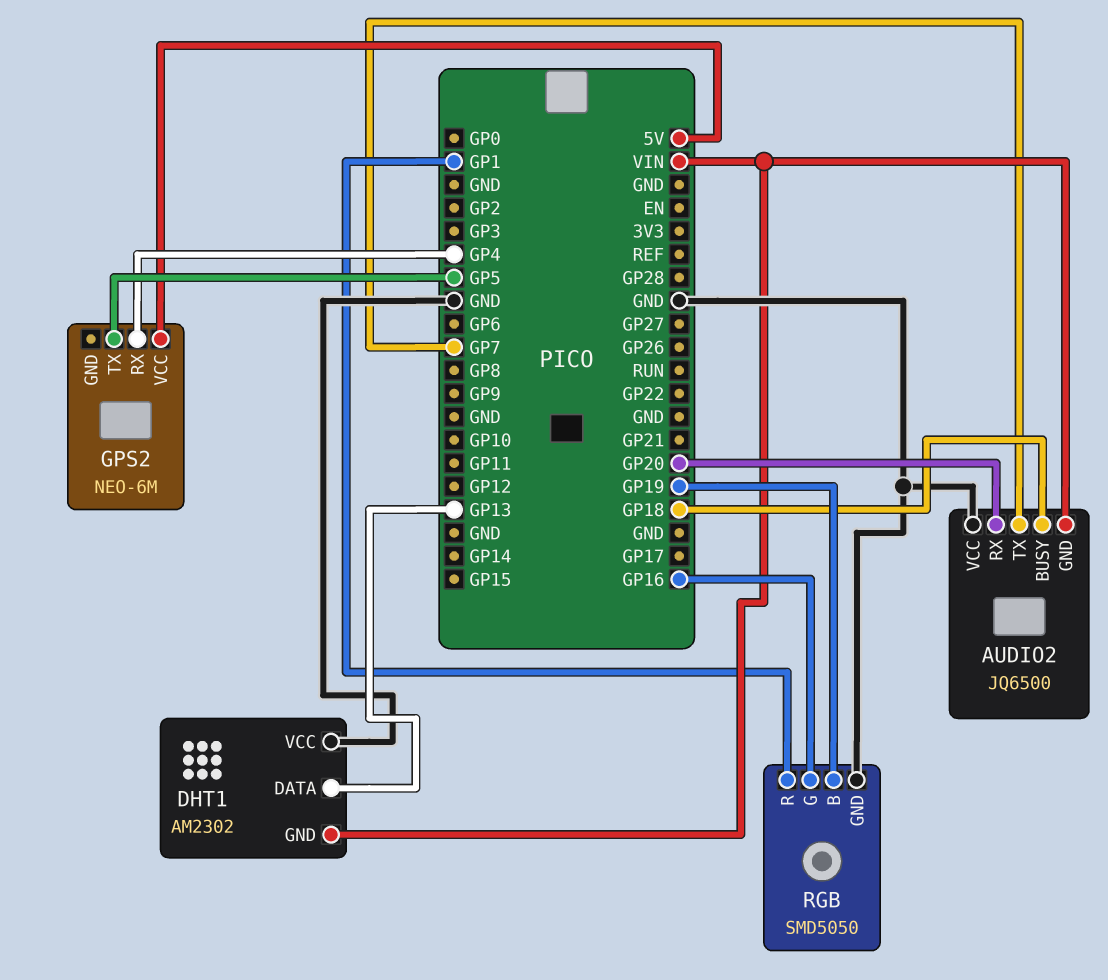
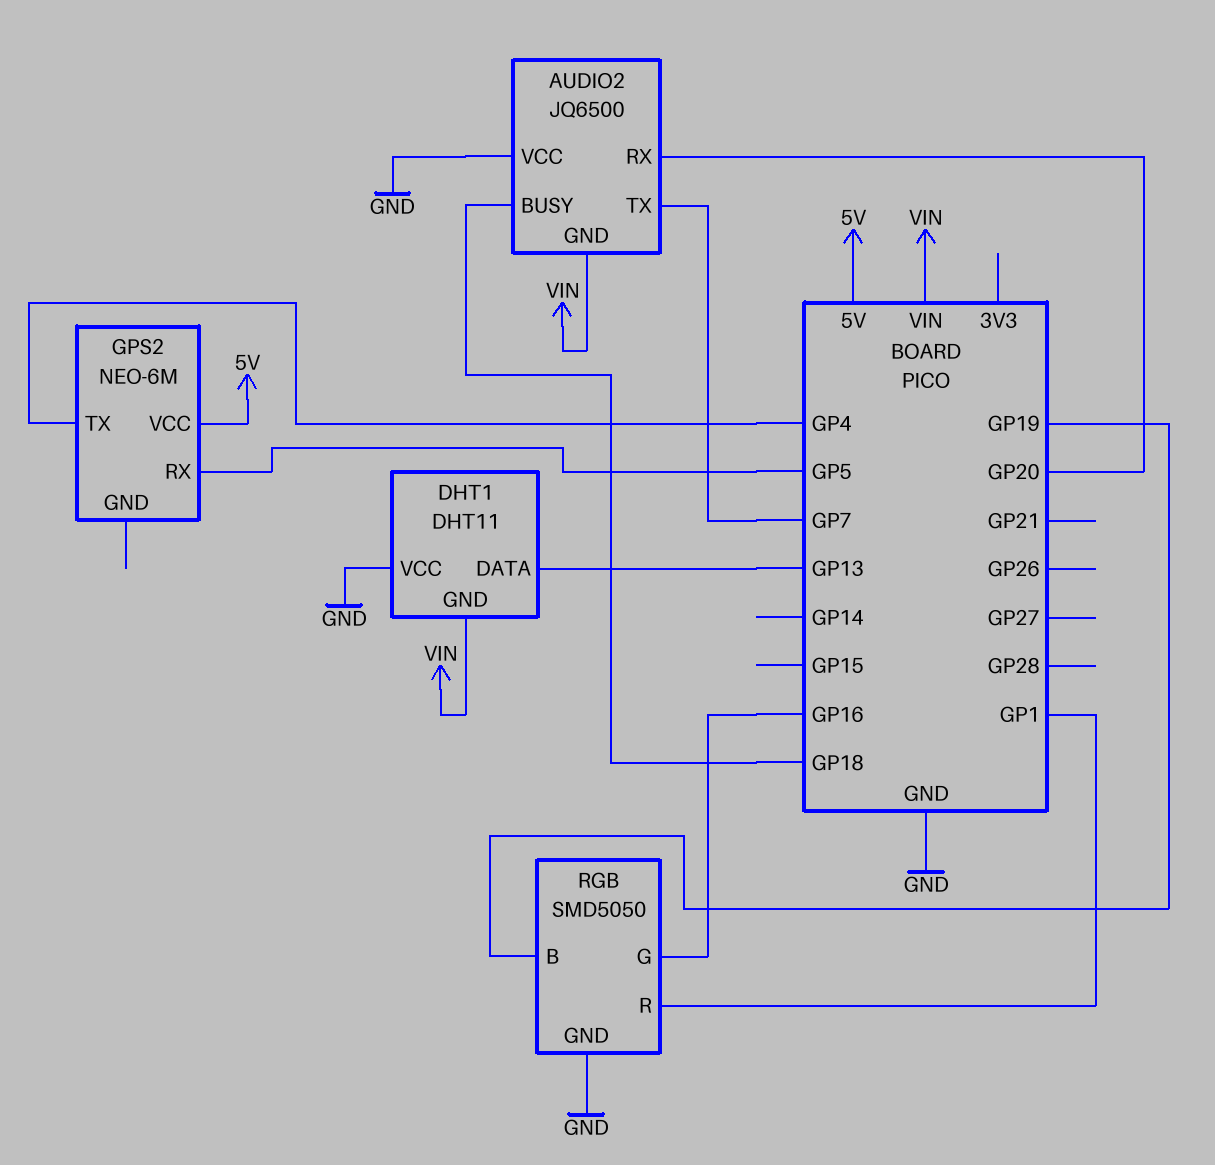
DHT1: AM2302 -> DHT11
GPS2 pin RX: GP4 -> GP5
GPS2 pin TX: GP5 -> GP4

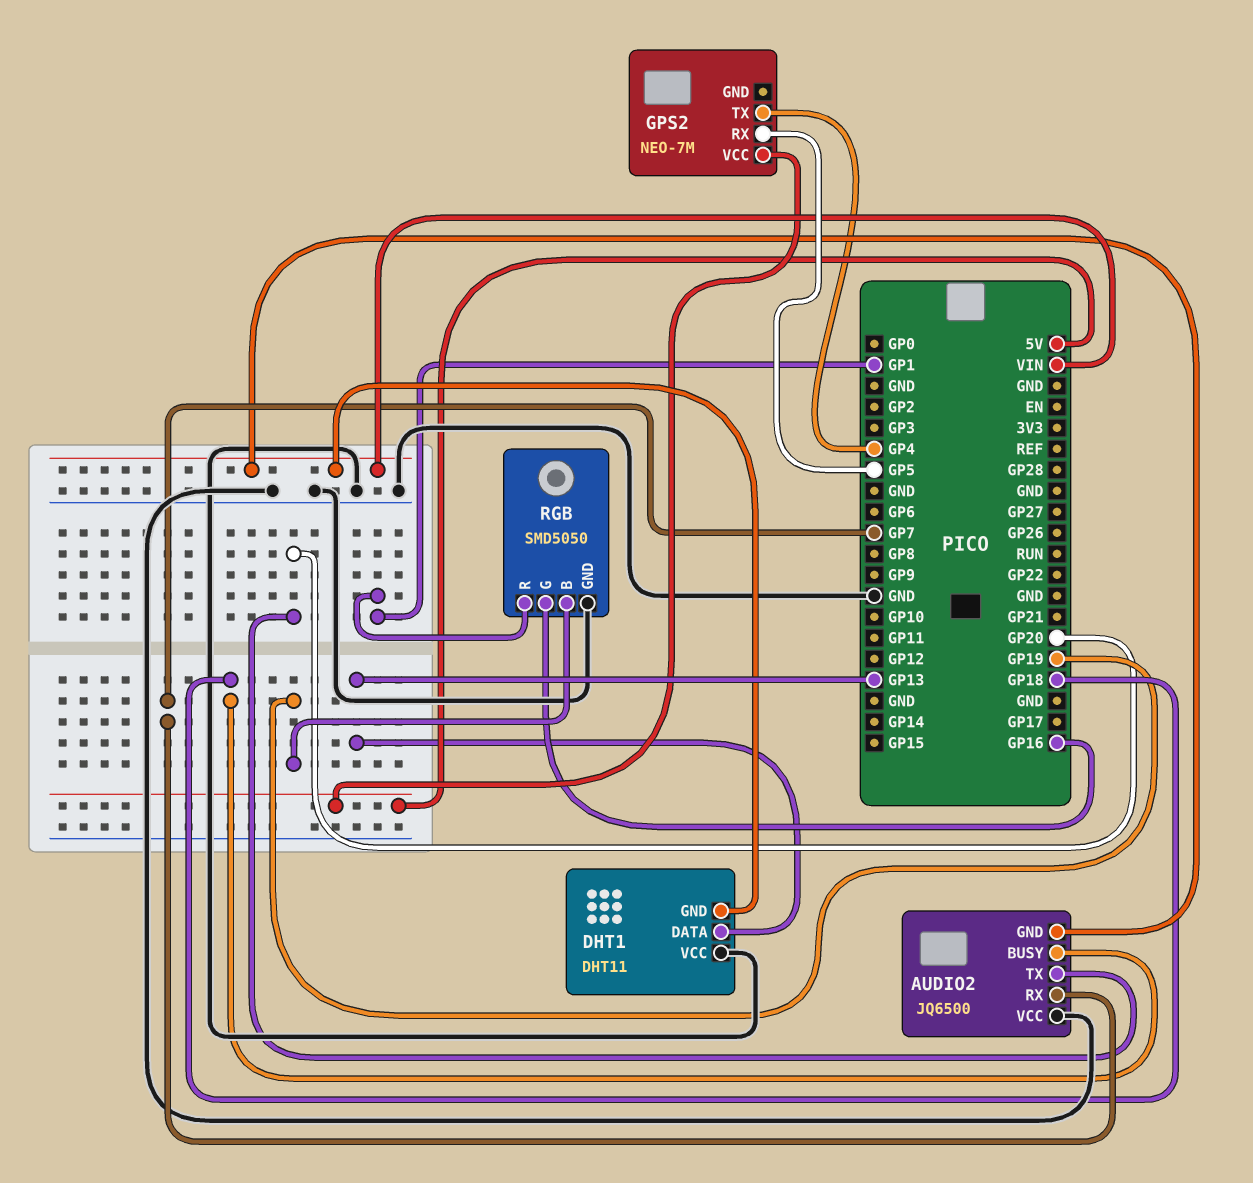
AUDIO2 pin RX: GP20 -> GP7
AUDIO2 pin TX: GP7 -> GP20
GPS2: NEO-6M -> NEO-7M

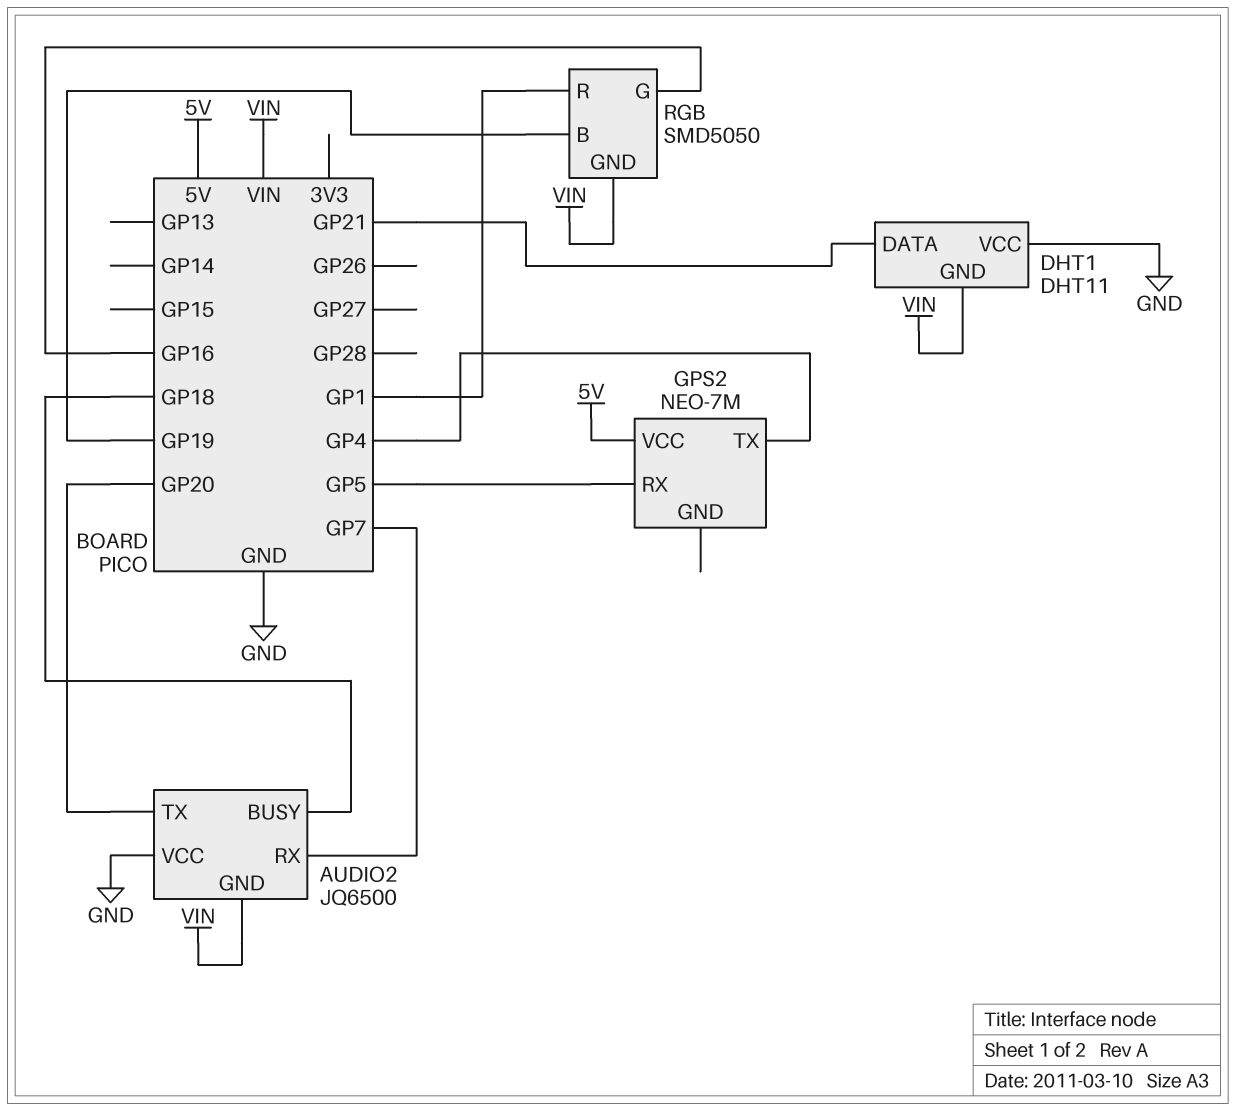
DHT1 pin DATA: GP13 -> GP21
RGB pin GND: GND -> VIN

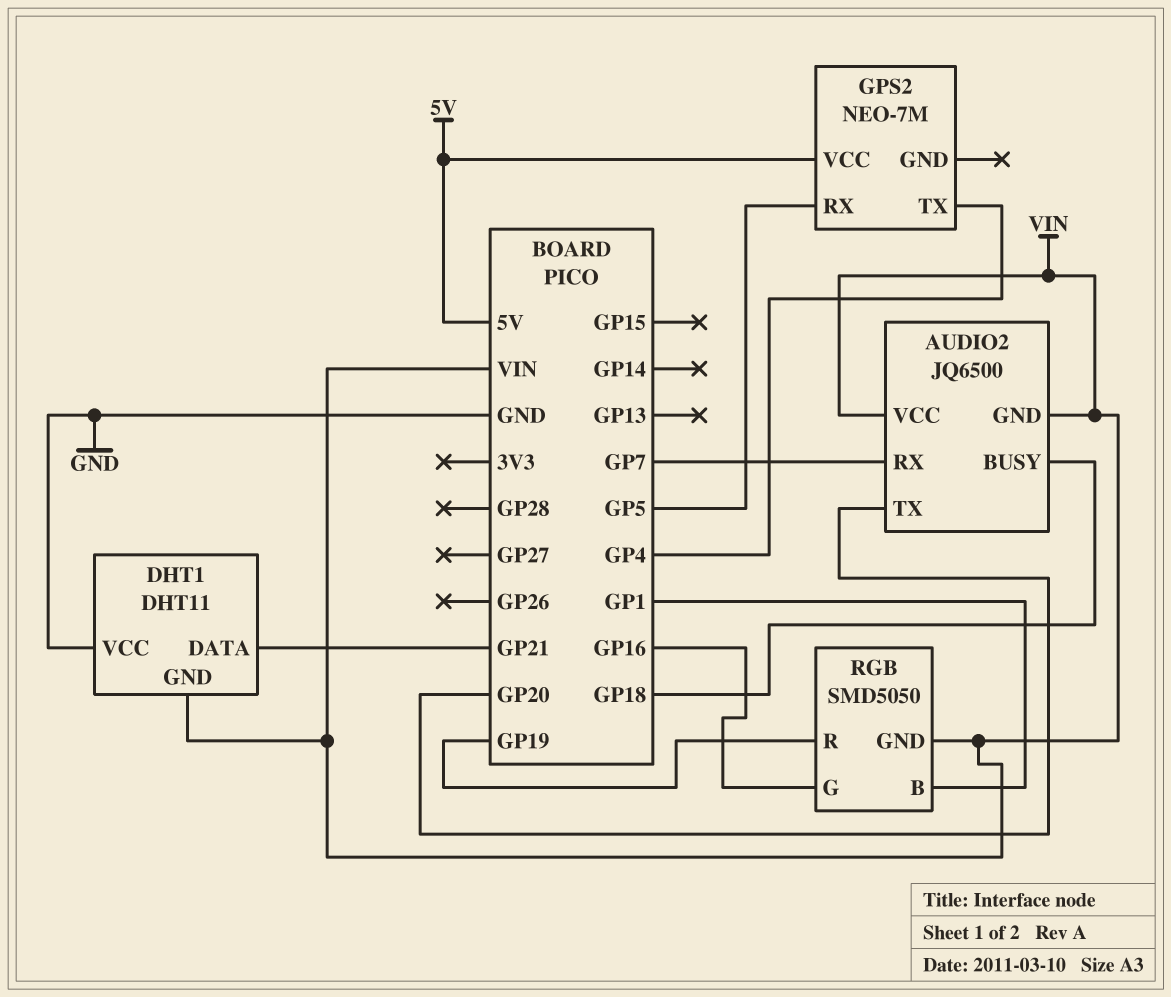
AUDIO2 pin VCC: GND -> VIN
RGB pin B: GP19 -> GP1
RGB pin R: GP1 -> GP19

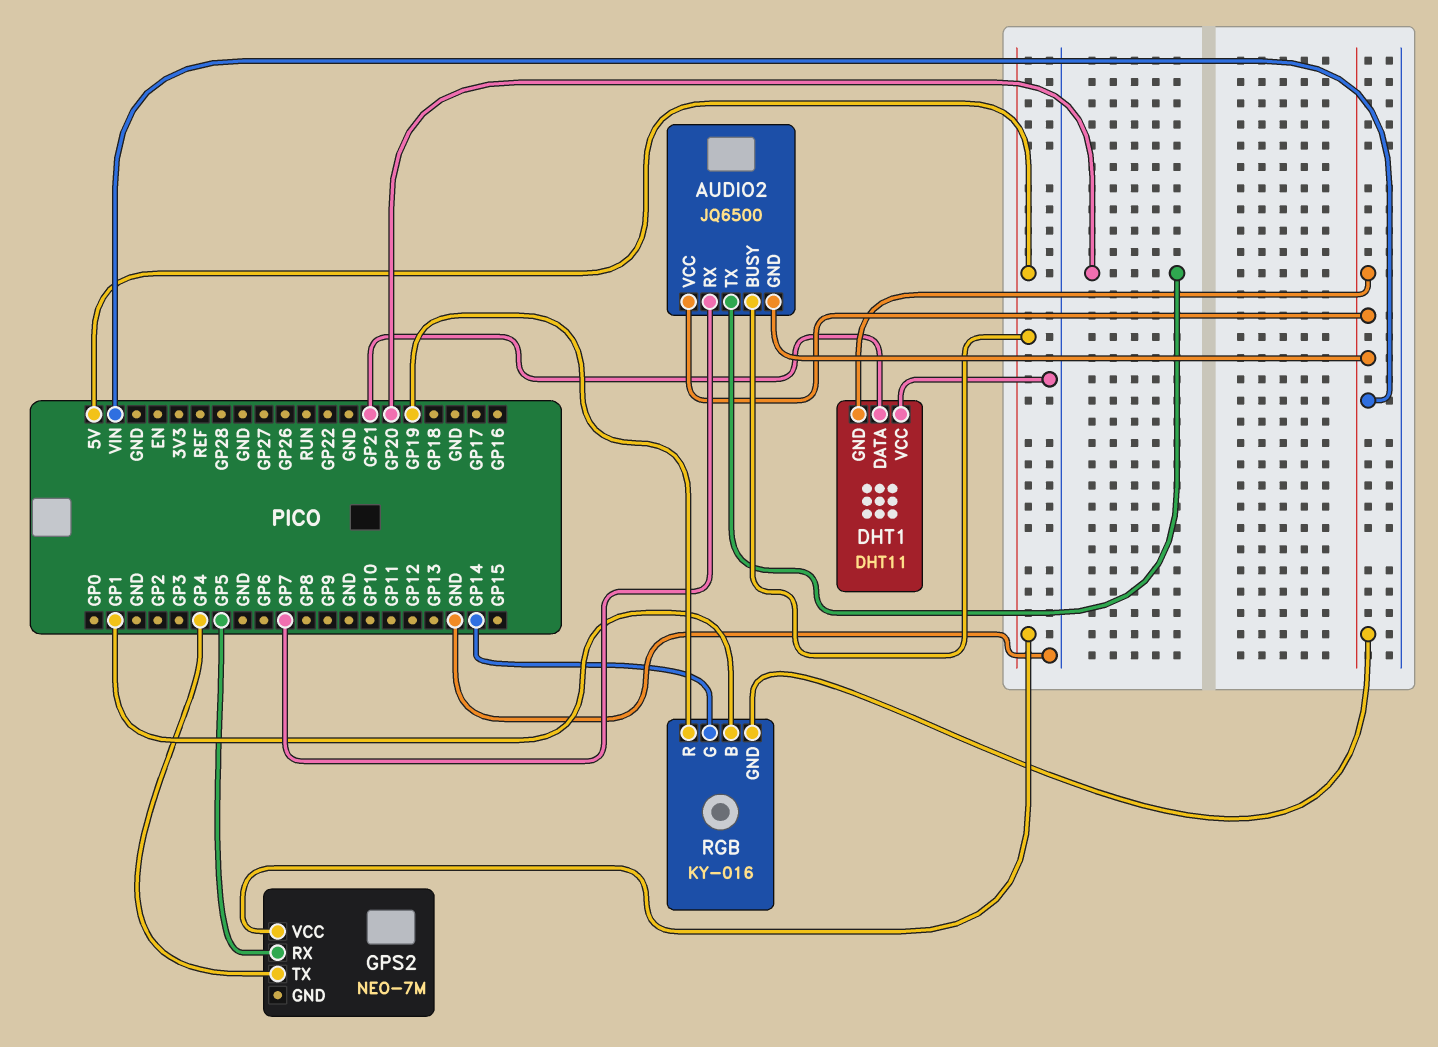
AUDIO2 pin BUSY: GP18 -> 5V
RGB: SMD5050 -> KY-016
RGB pin G: GP16 -> GP14

